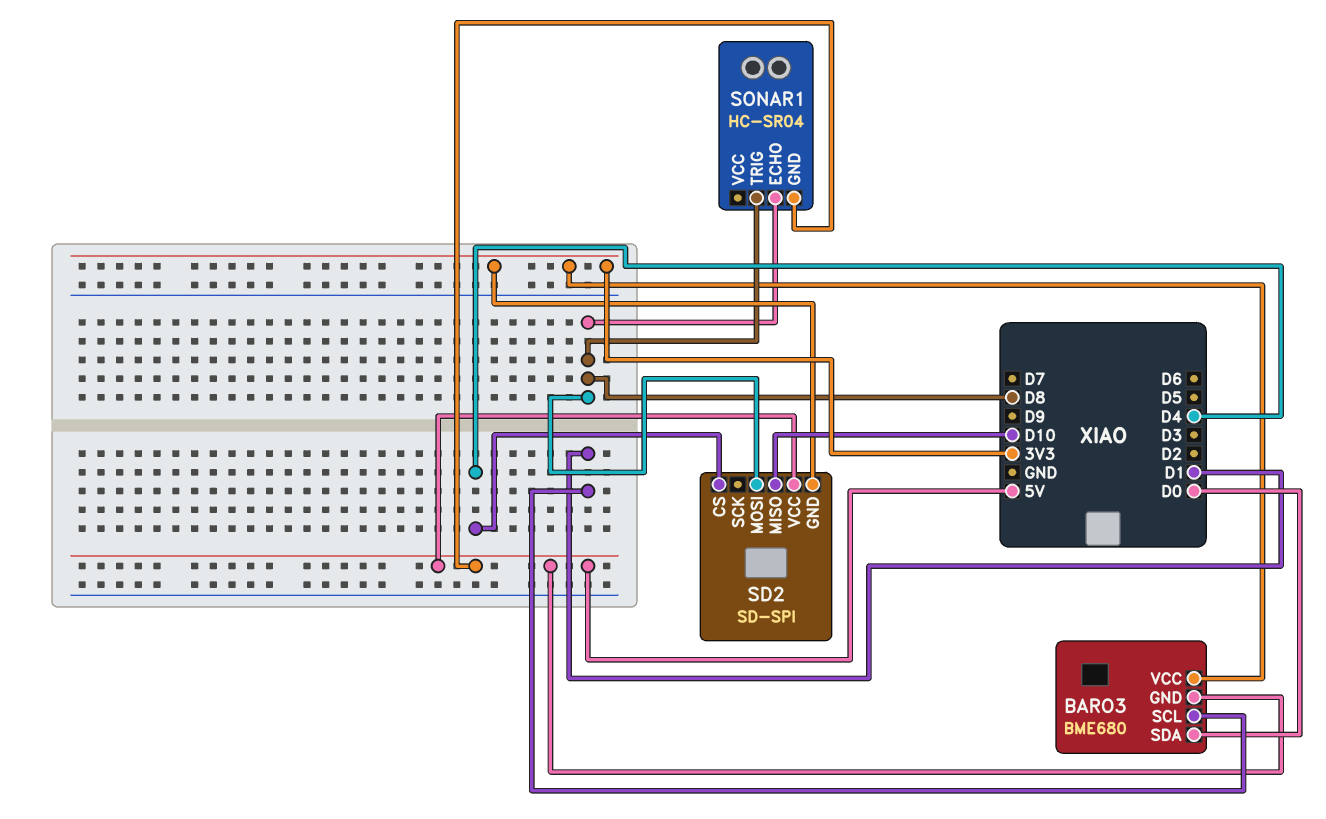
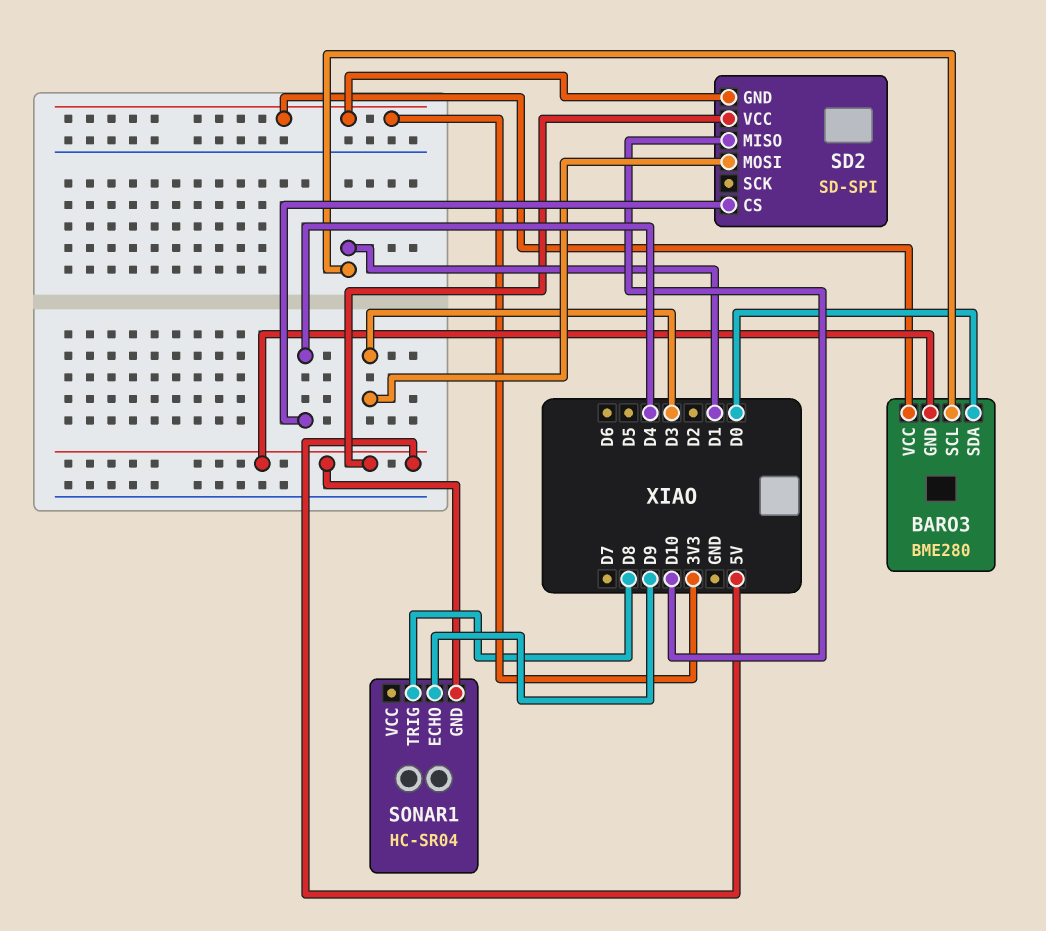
BARO3: BME680 -> BME280
SD2 pin MOSI: D8 -> D3
SONAR1 pin ECHO: D8 -> D9

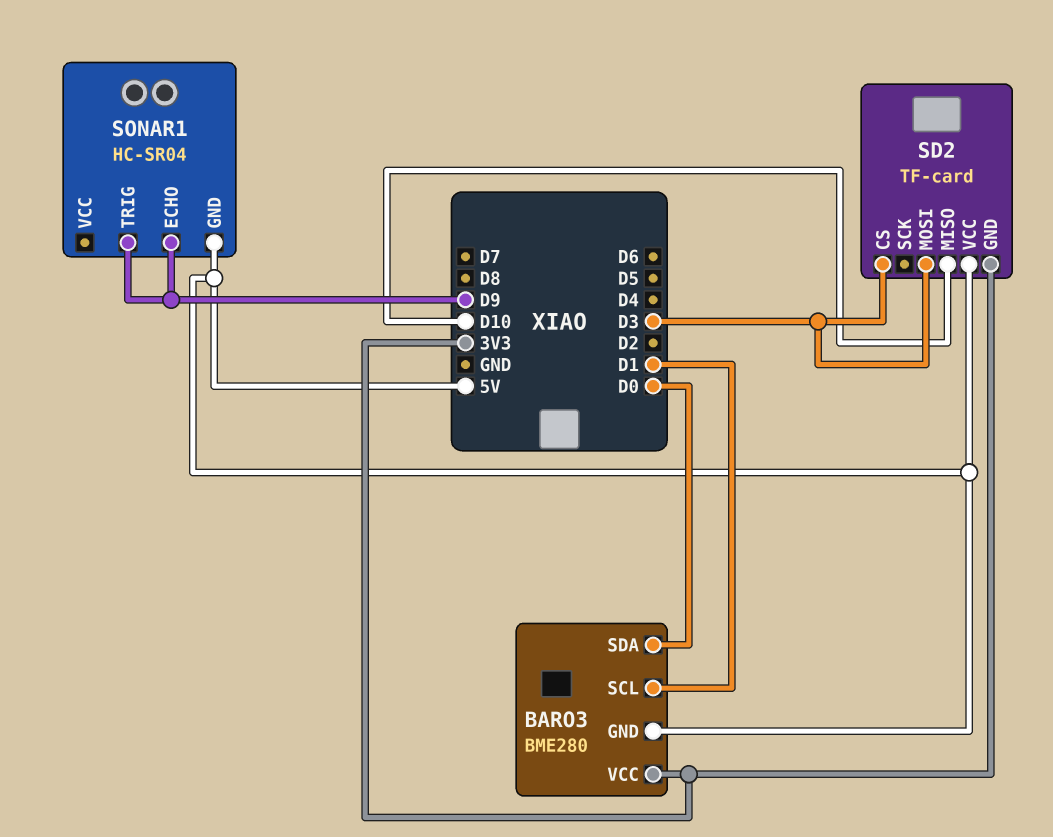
SD2: SD-SPI -> TF-card
SD2 pin CS: D4 -> D3
SONAR1 pin TRIG: D8 -> D9

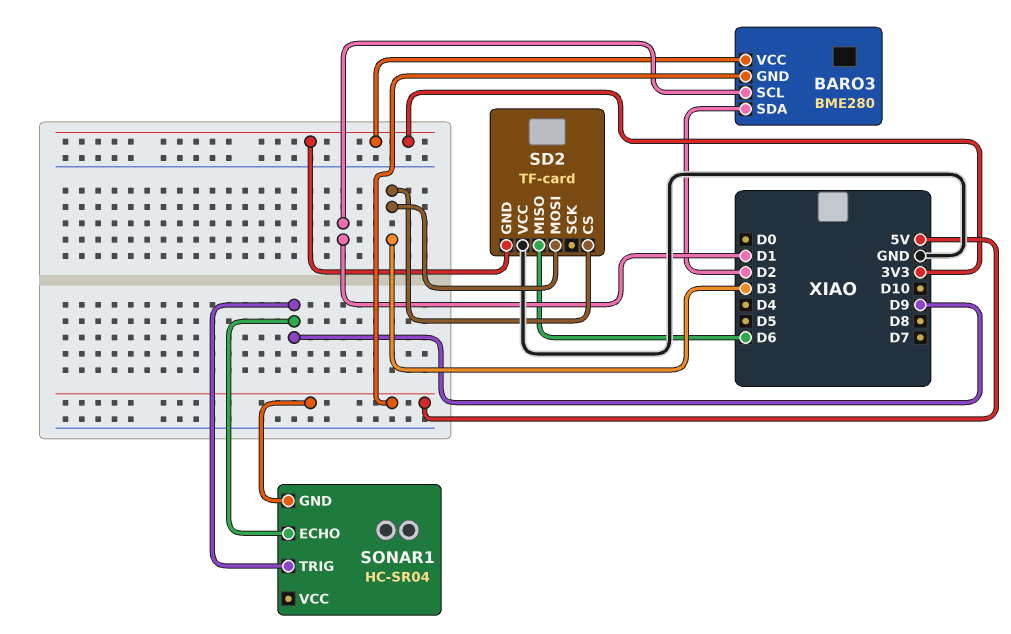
BARO3 pin SDA: D0 -> D2
SD2 pin MISO: D10 -> D6
SD2 pin VCC: 5V -> GND

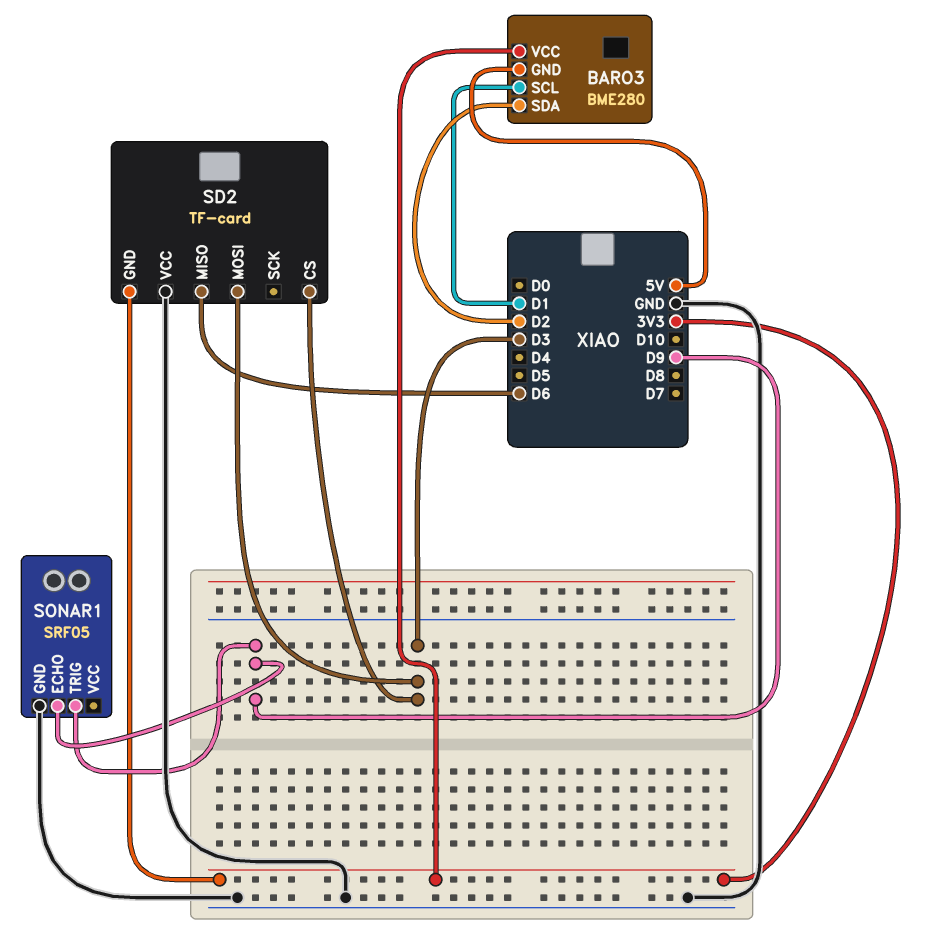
SONAR1: HC-SR04 -> SRF05
SONAR1 pin GND: 5V -> GND

